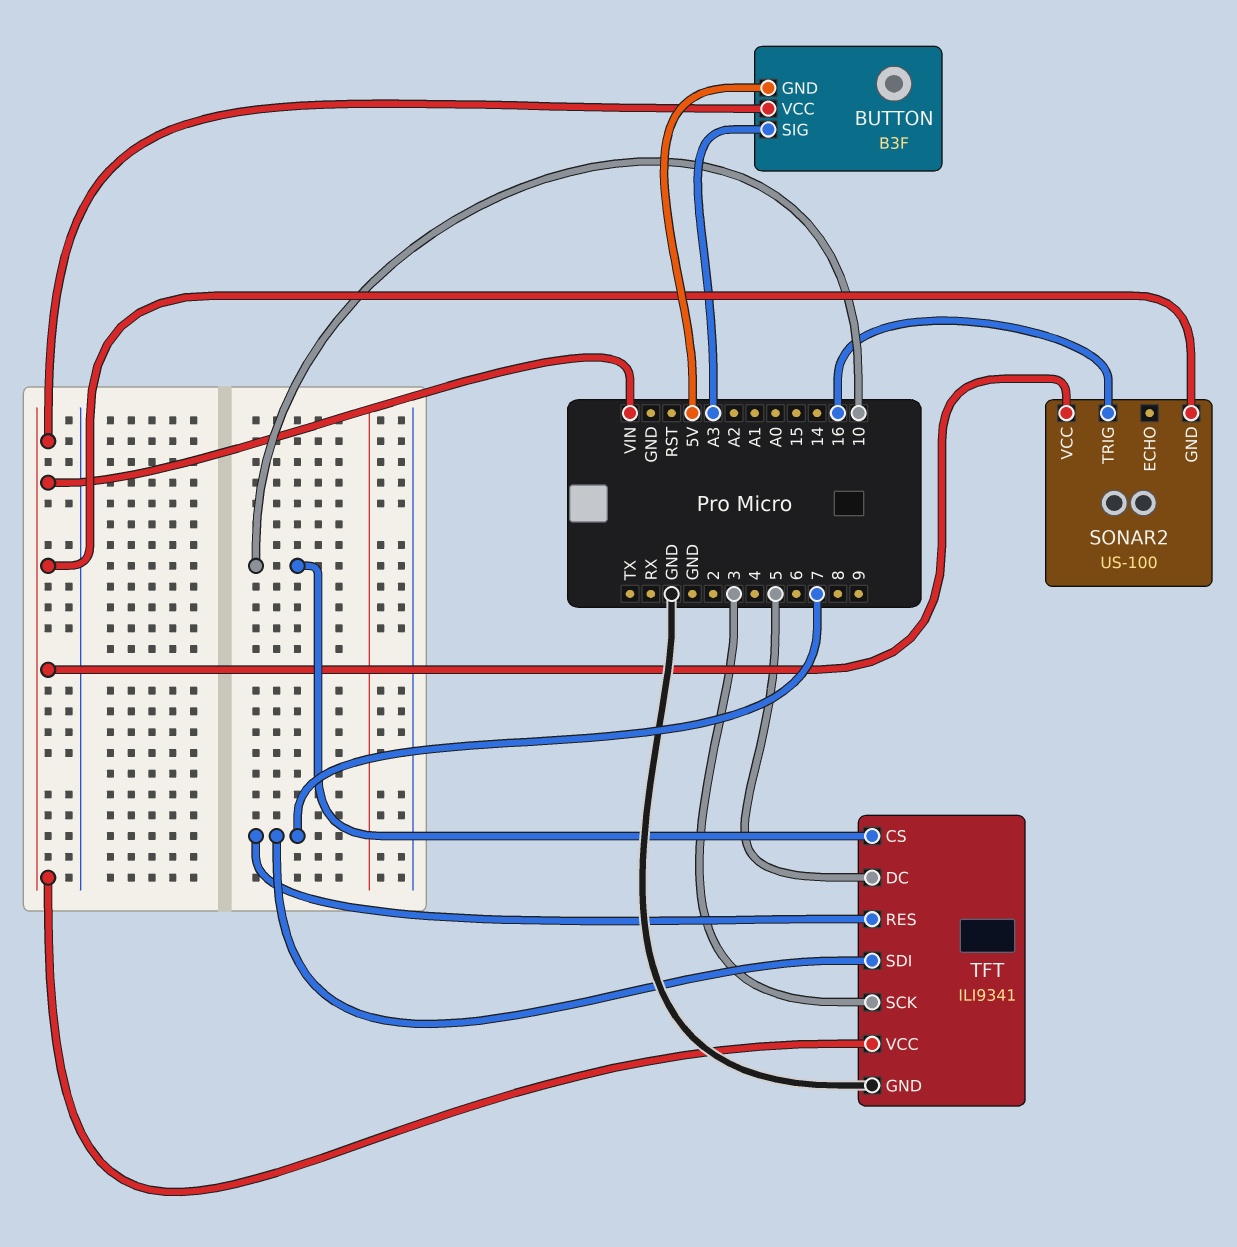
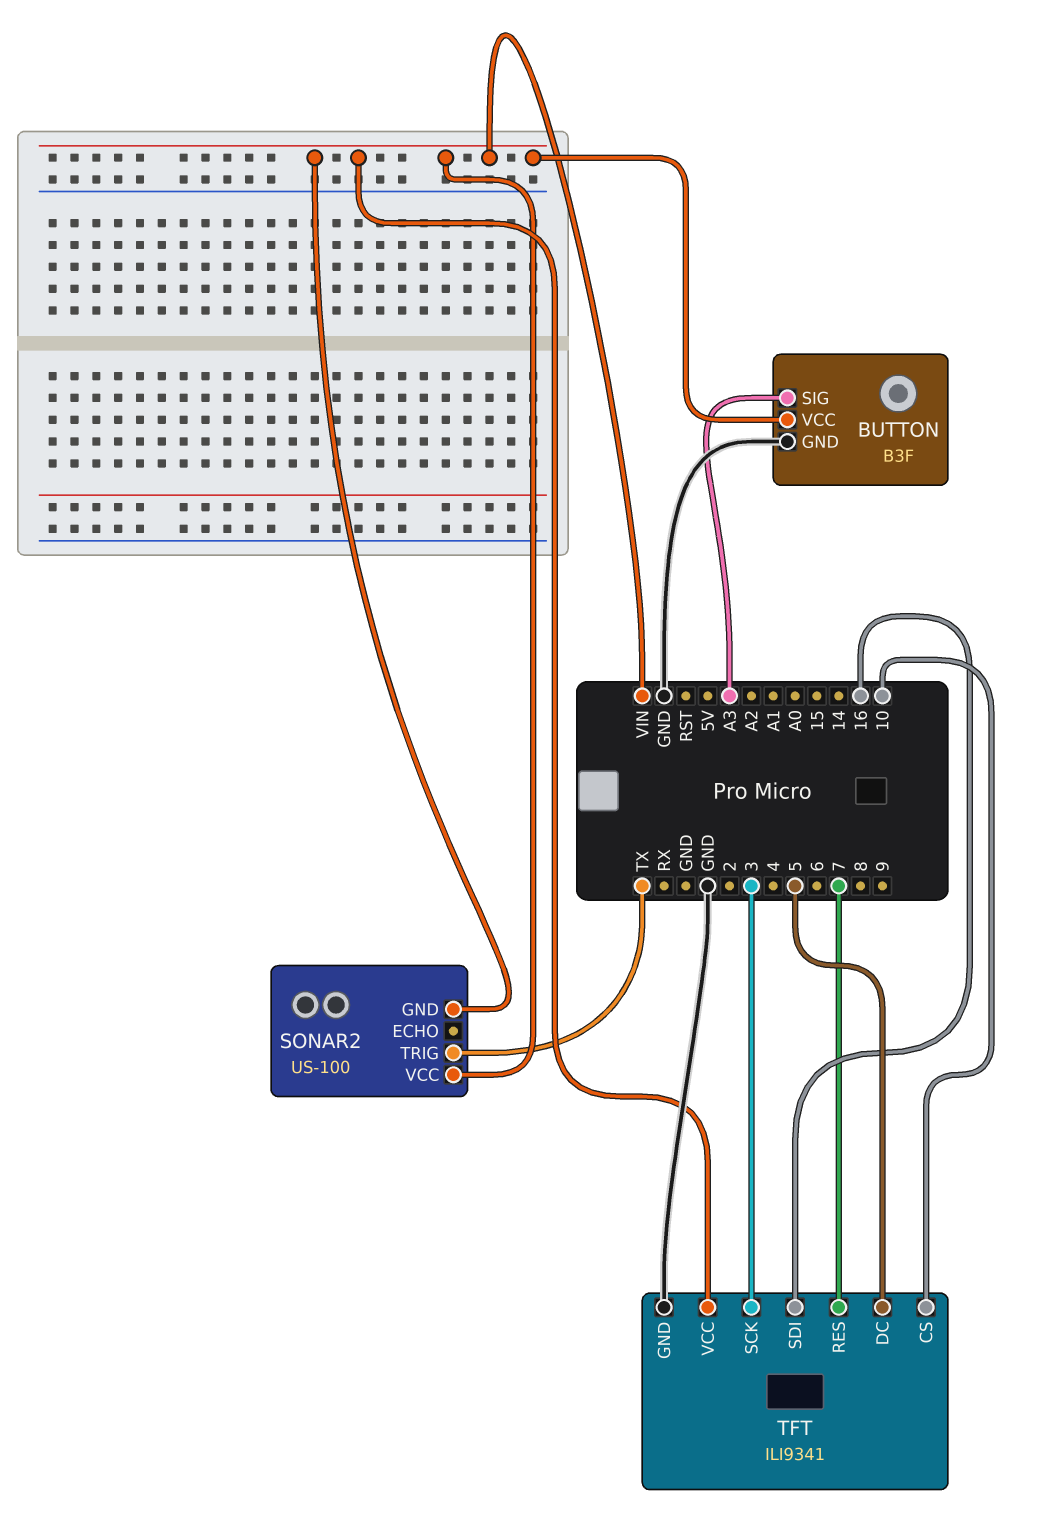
BUTTON pin GND: 5V -> GND
SONAR2 pin TRIG: 16 -> TX
TFT pin SDI: 7 -> 16

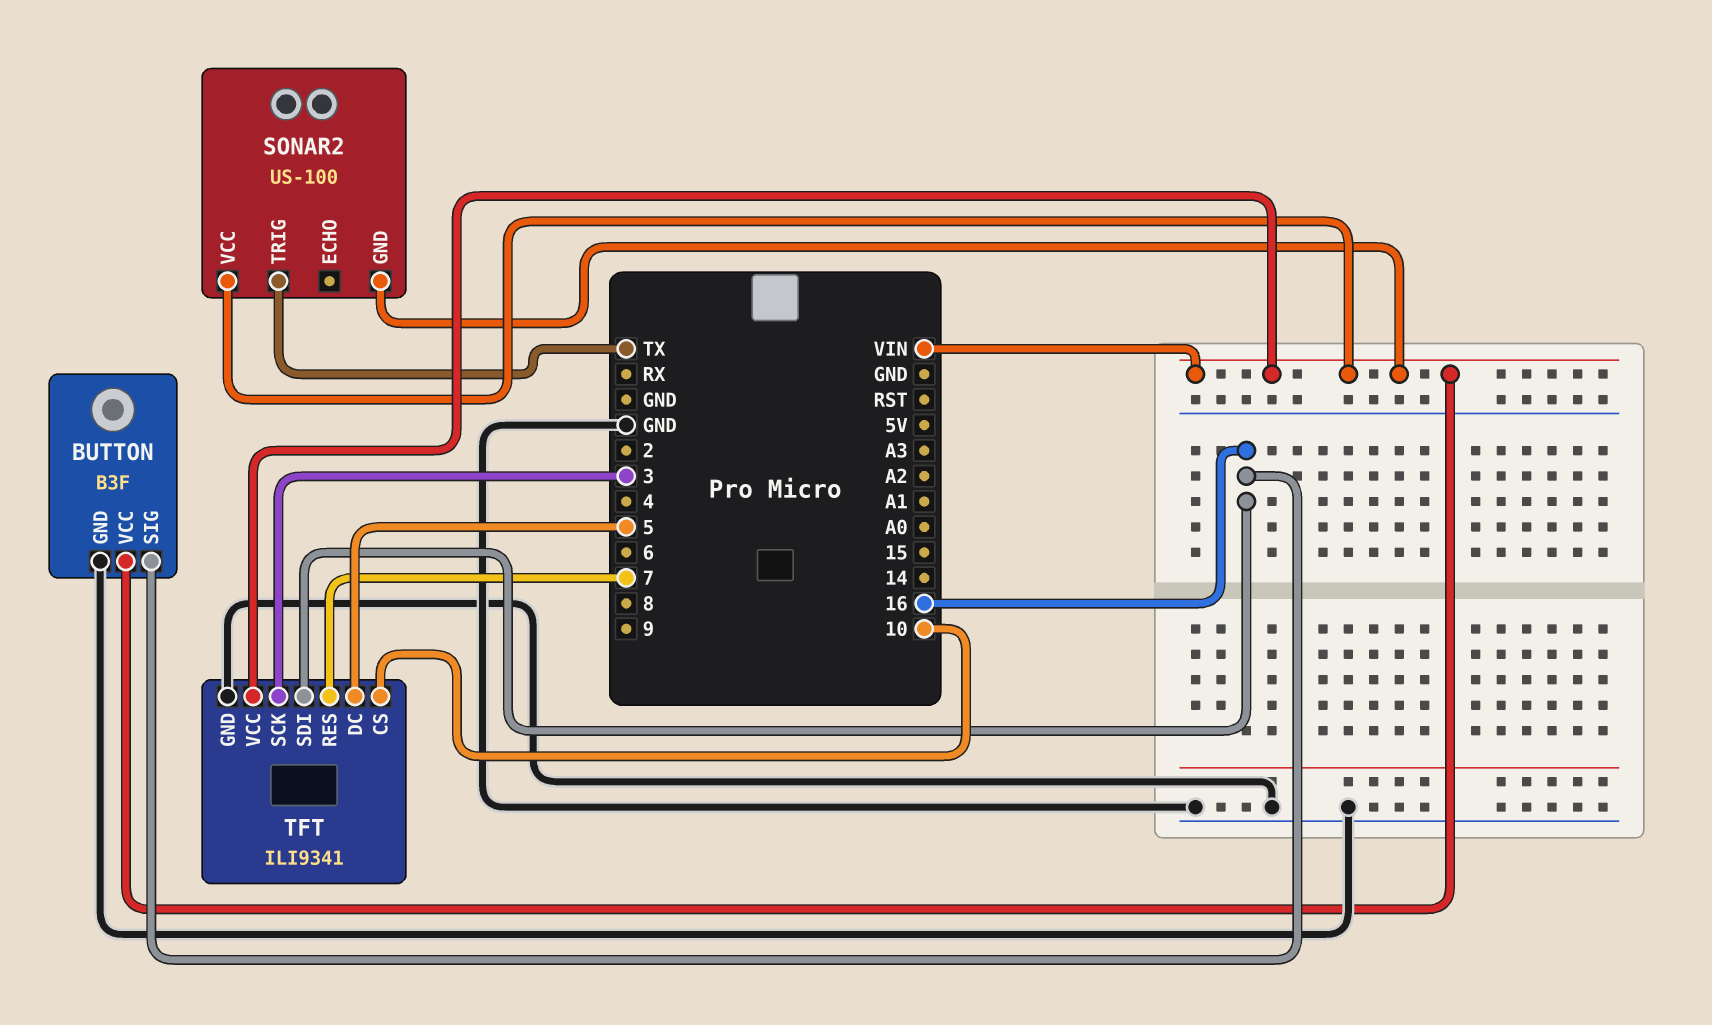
BUTTON pin SIG: A3 -> 16

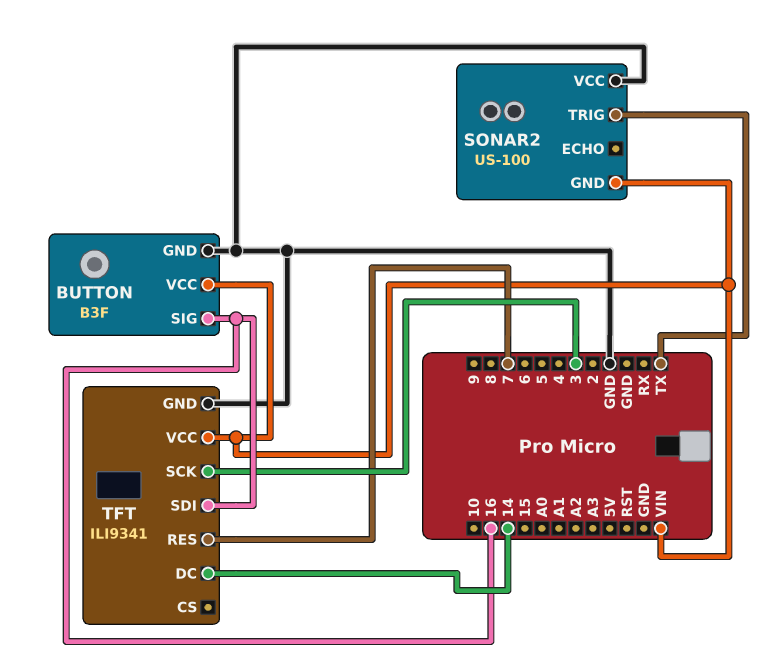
SONAR2 pin VCC: VIN -> GND
TFT pin CS: 10 -> none
TFT pin DC: 5 -> 14

